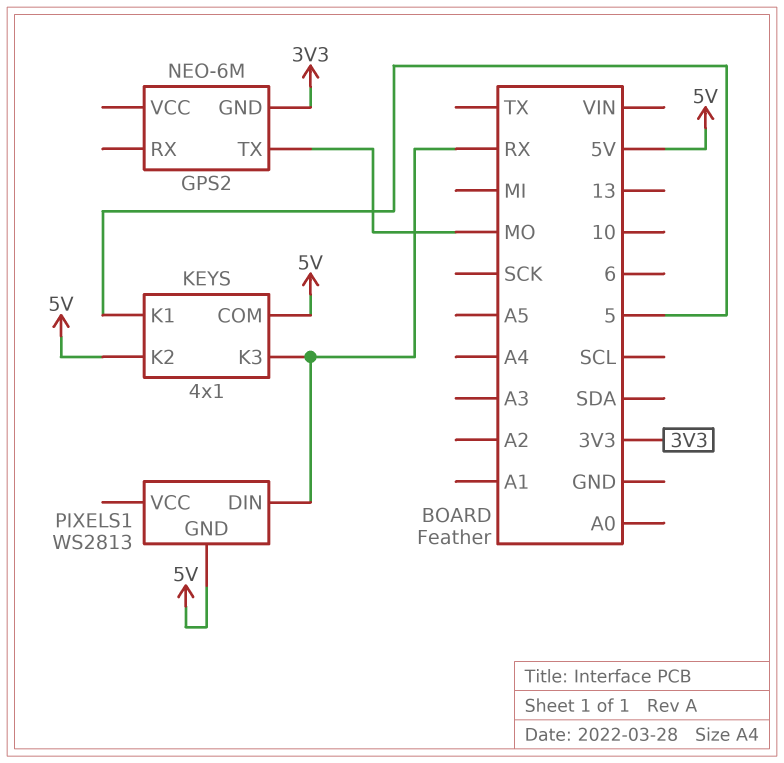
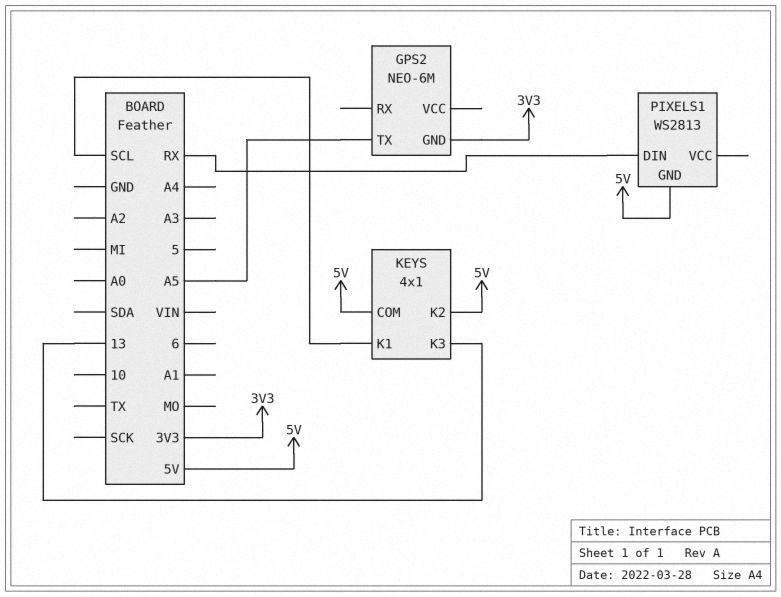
GPS2 pin TX: MO -> A5
KEYS pin K1: 5 -> SCL
KEYS pin K3: RX -> 13

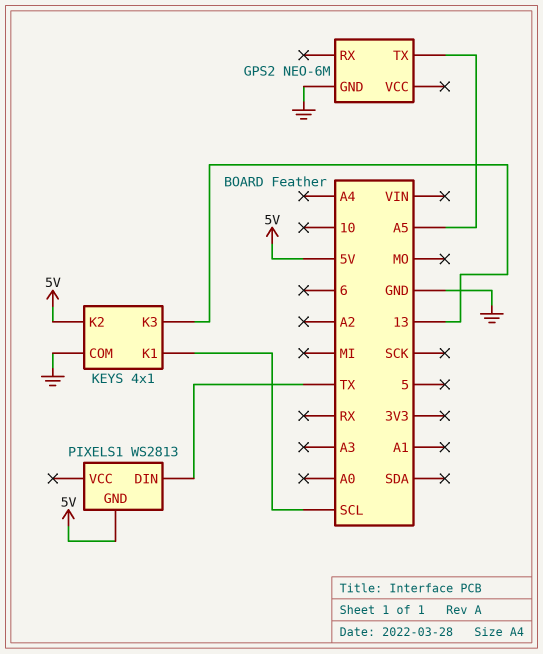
GPS2 pin GND: 3V3 -> GND
KEYS pin COM: 5V -> GND
PIXELS1 pin DIN: RX -> TX

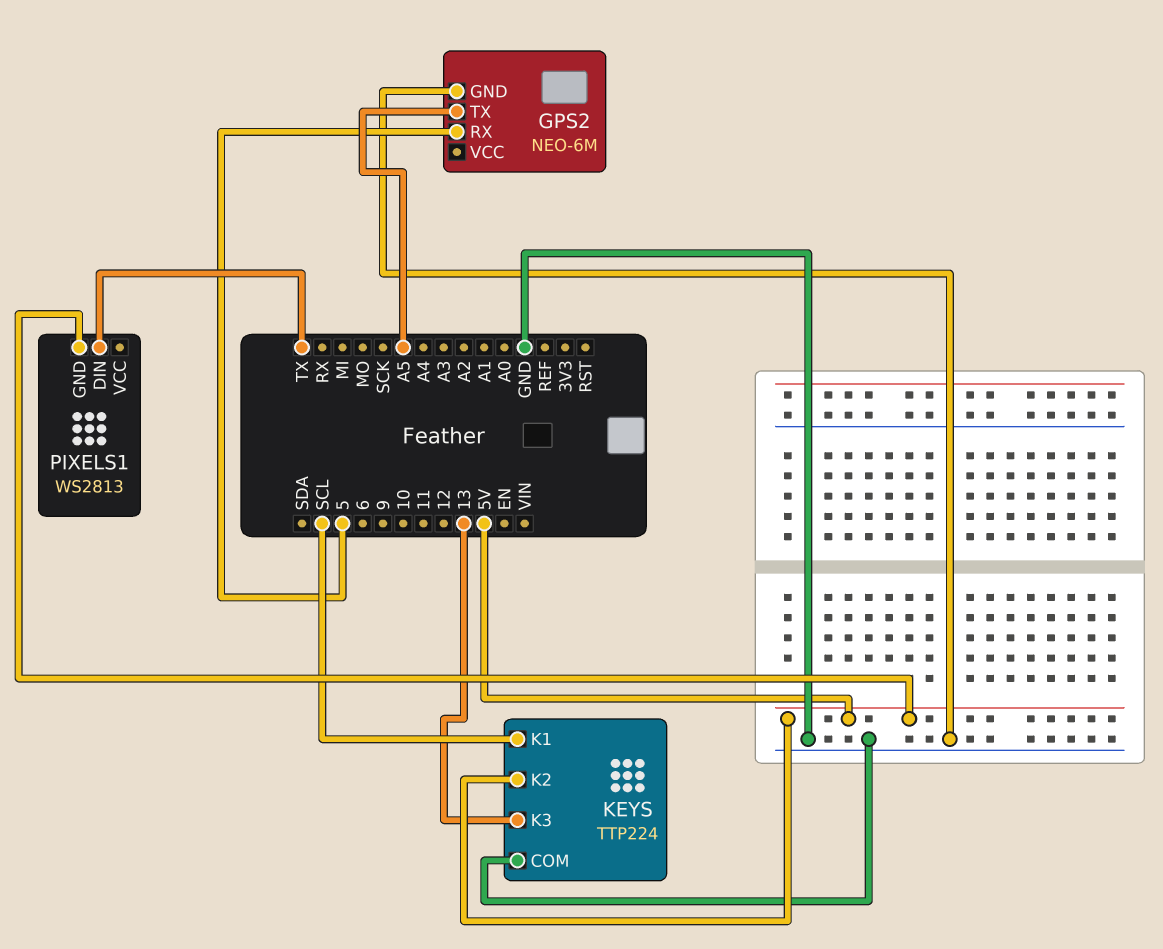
GPS2 pin RX: none -> 5
KEYS: 4x1 -> TTP224

